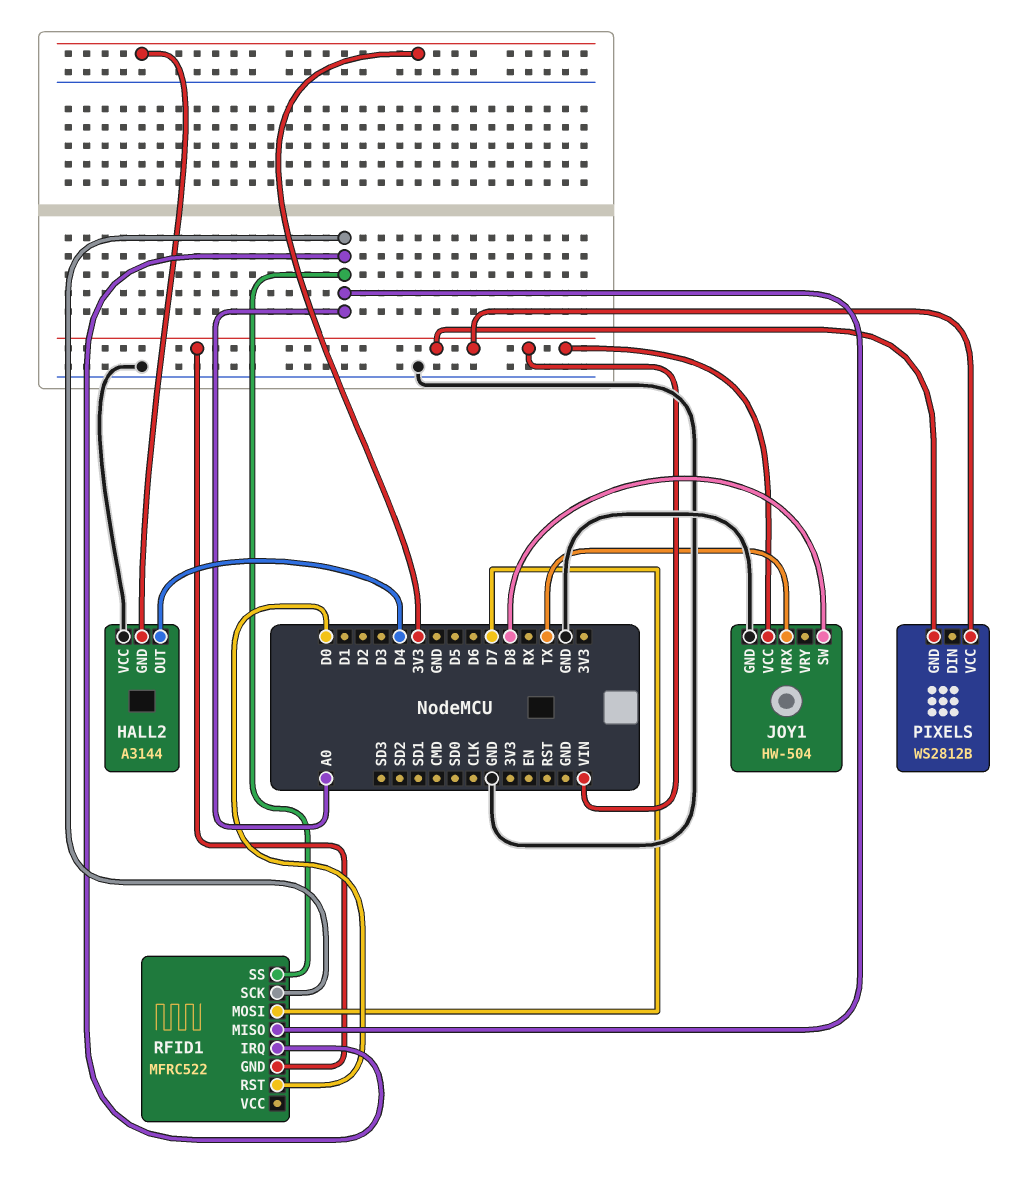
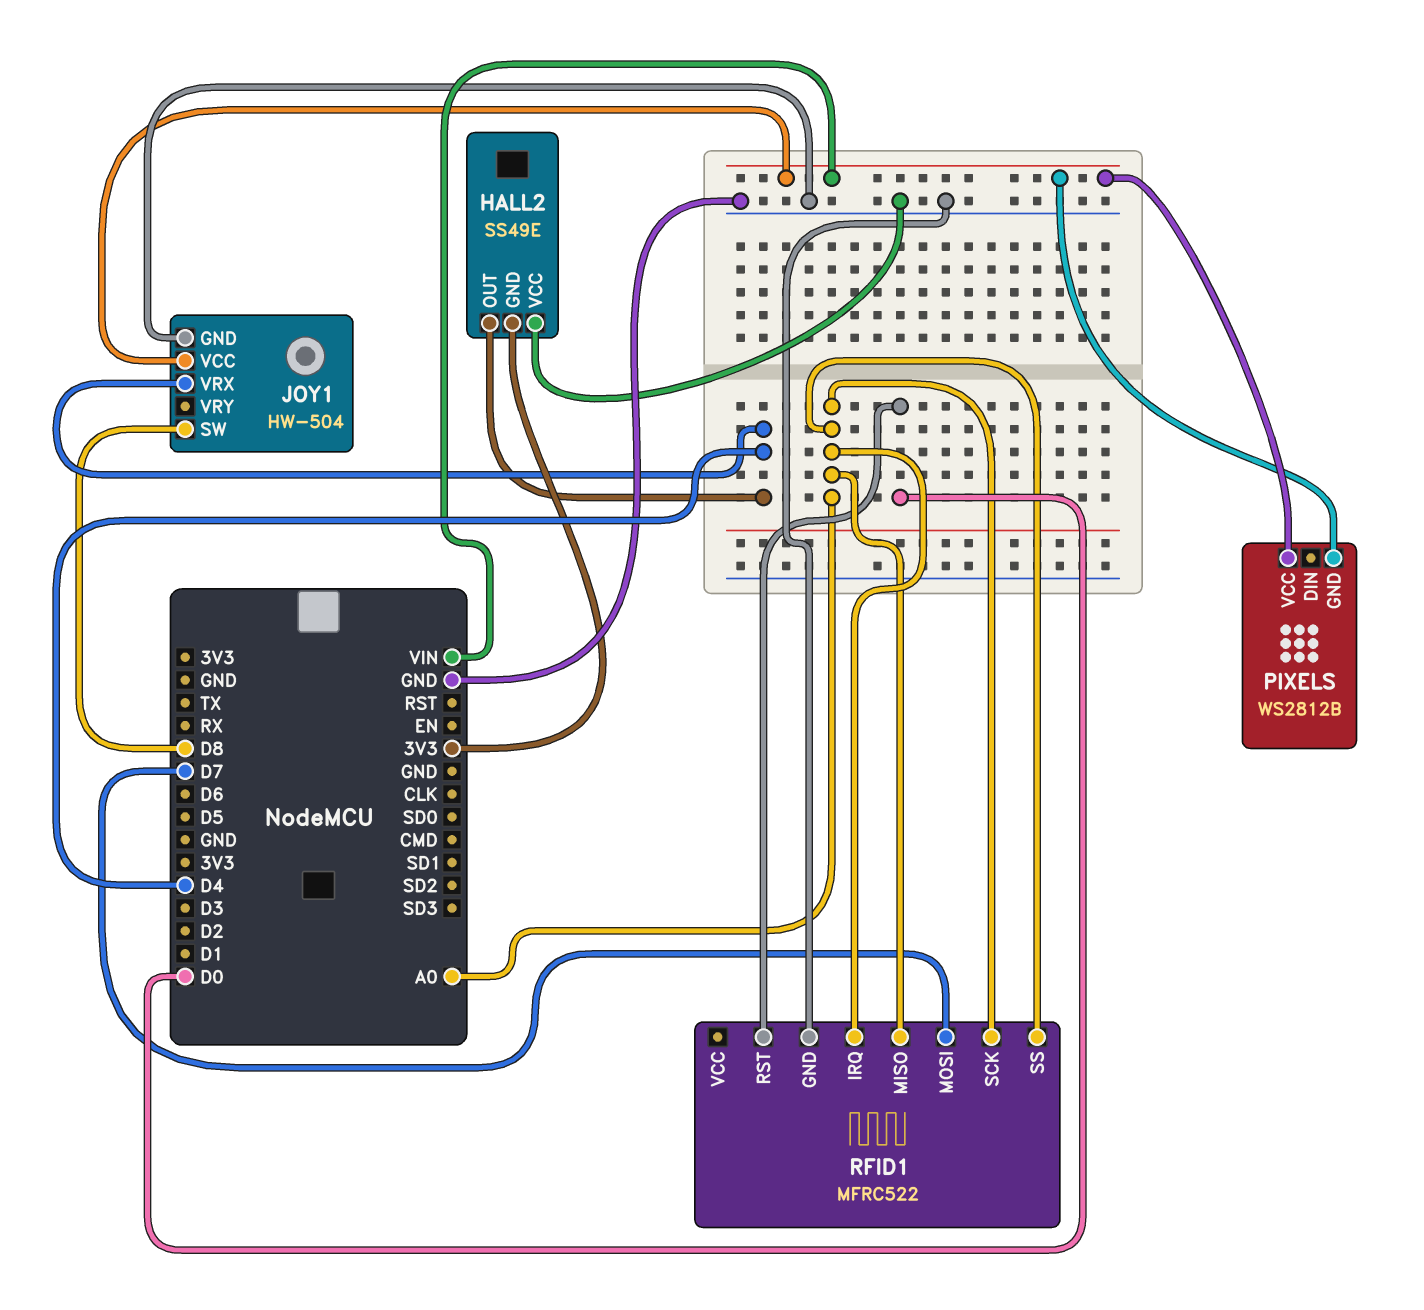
HALL2: A3144 -> SS49E
JOY1 pin VRX: TX -> D4
RFID1 pin GND: VIN -> GND

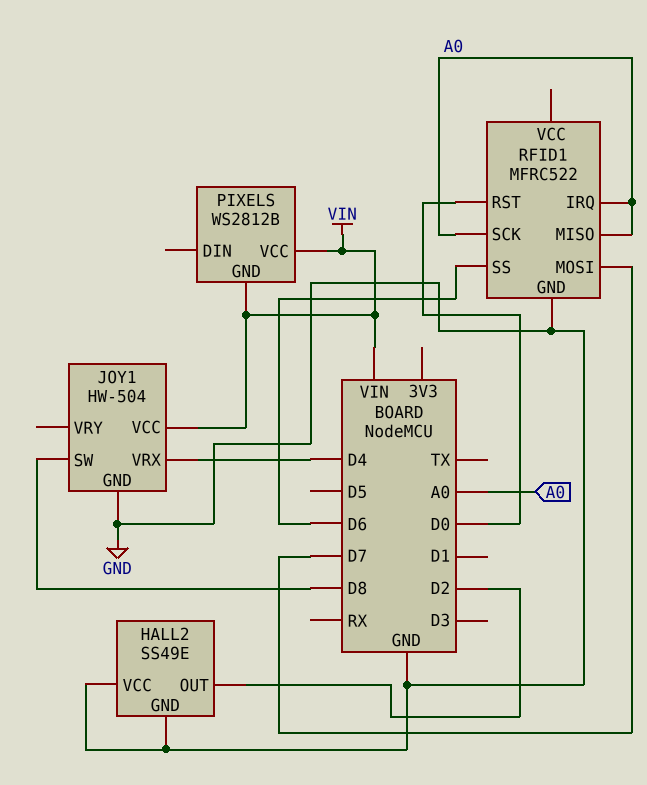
HALL2 pin GND: 3V3 -> GND
HALL2 pin OUT: D4 -> D2
RFID1 pin SS: A0 -> D6

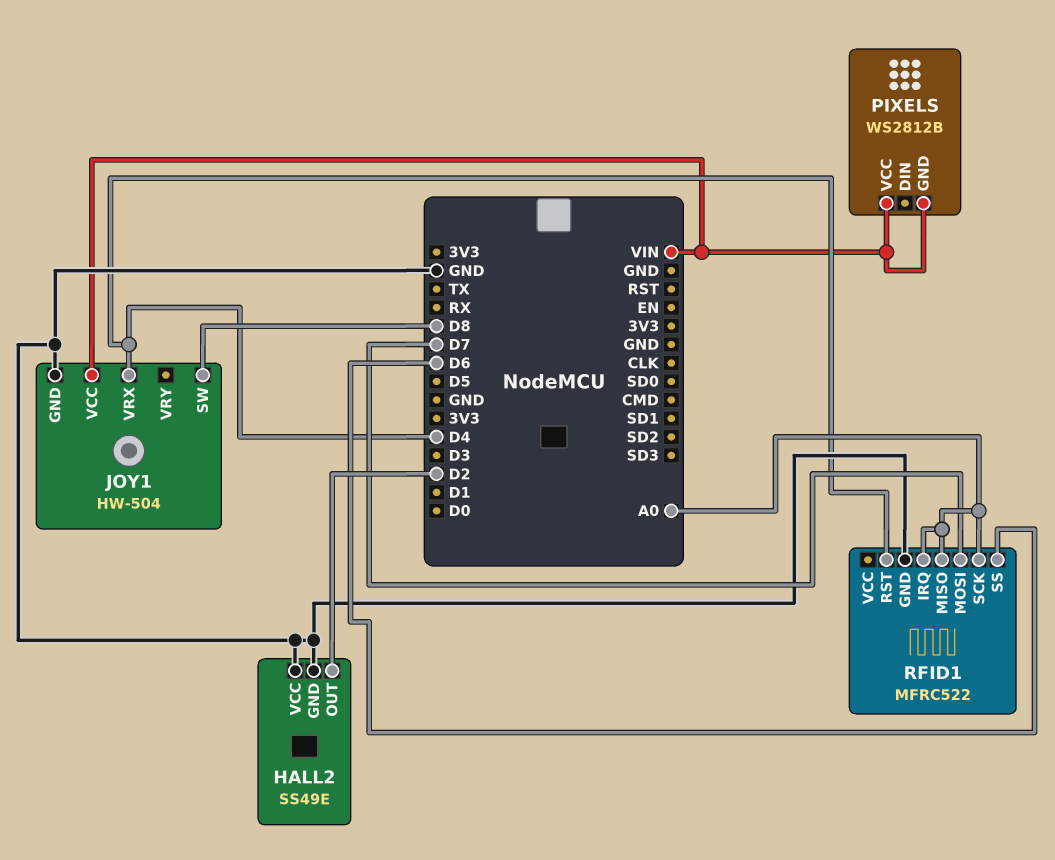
RFID1 pin RST: D0 -> D4

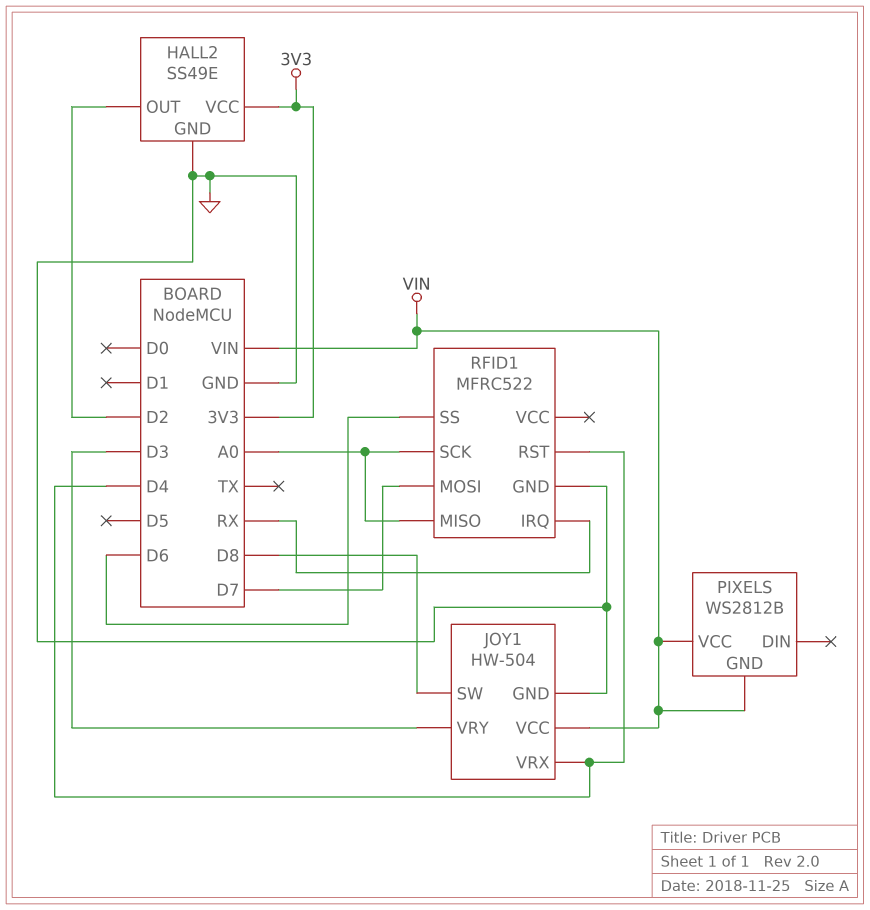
HALL2 pin VCC: GND -> 3V3
JOY1 pin VRY: none -> D3
RFID1 pin IRQ: A0 -> RX

